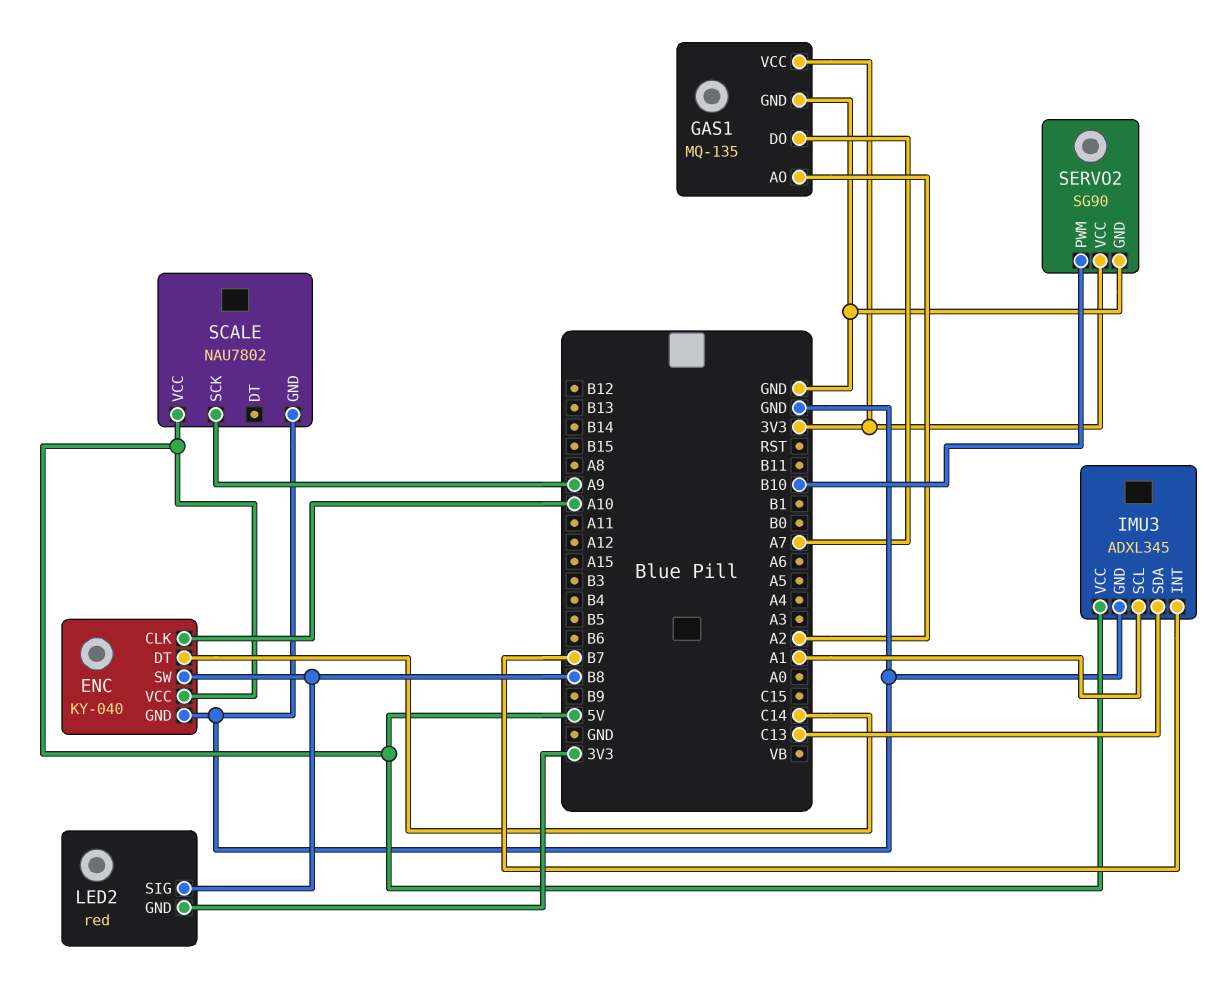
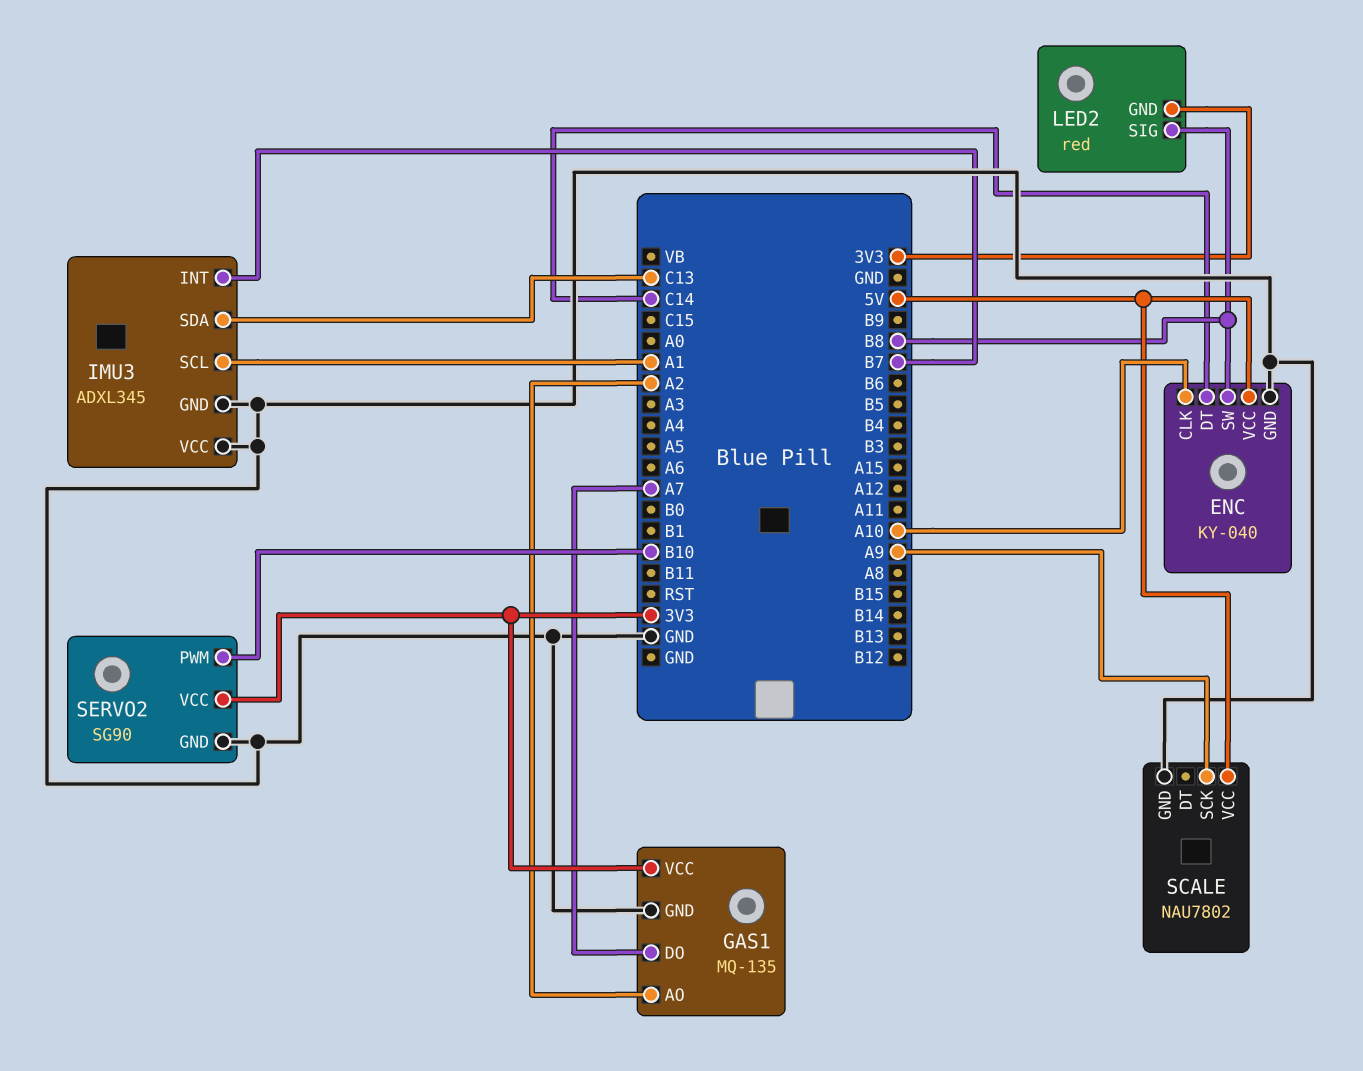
IMU3 pin VCC: 5V -> GND

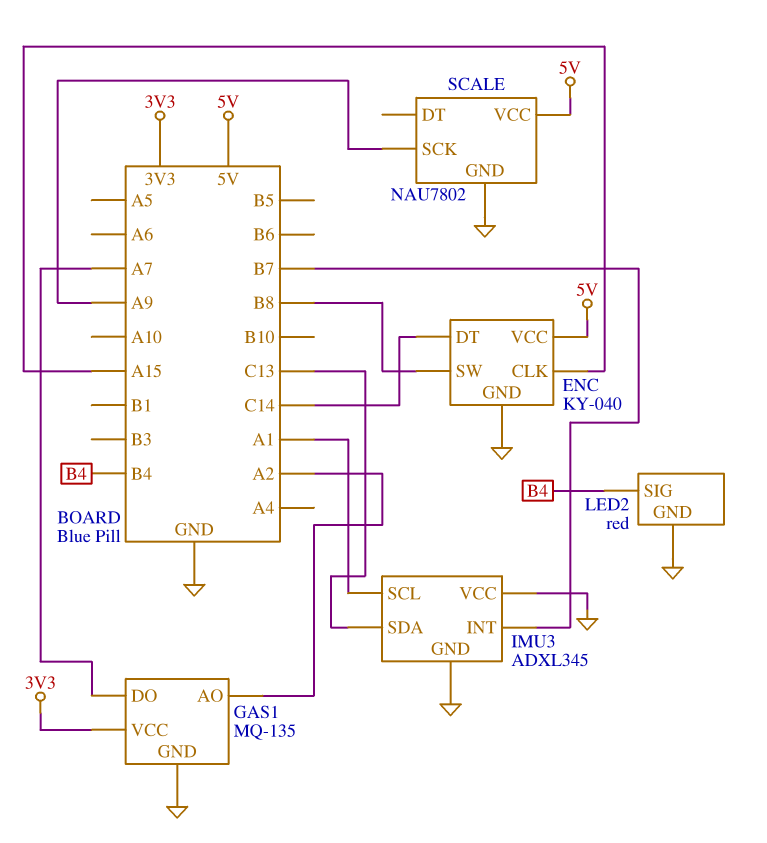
ENC pin CLK: A10 -> A15
LED2 pin GND: 3V3 -> GND
LED2 pin SIG: B8 -> B4
SERVO2: SG90 -> none
SERVO2 pin GND: GND -> none
SERVO2 pin PWM: B10 -> none
SERVO2 pin VCC: 3V3 -> none

